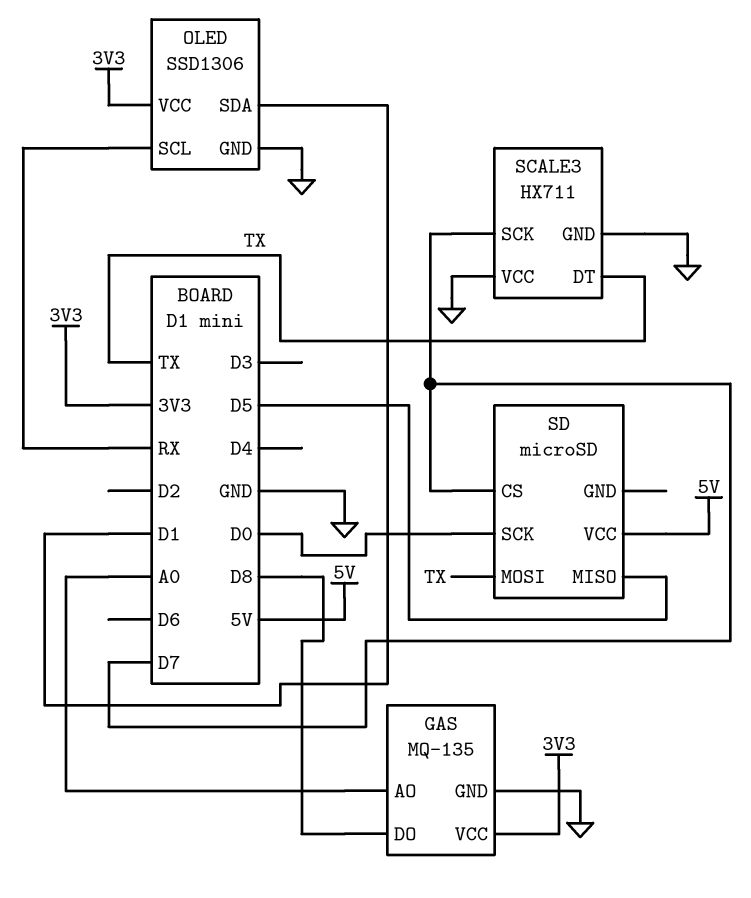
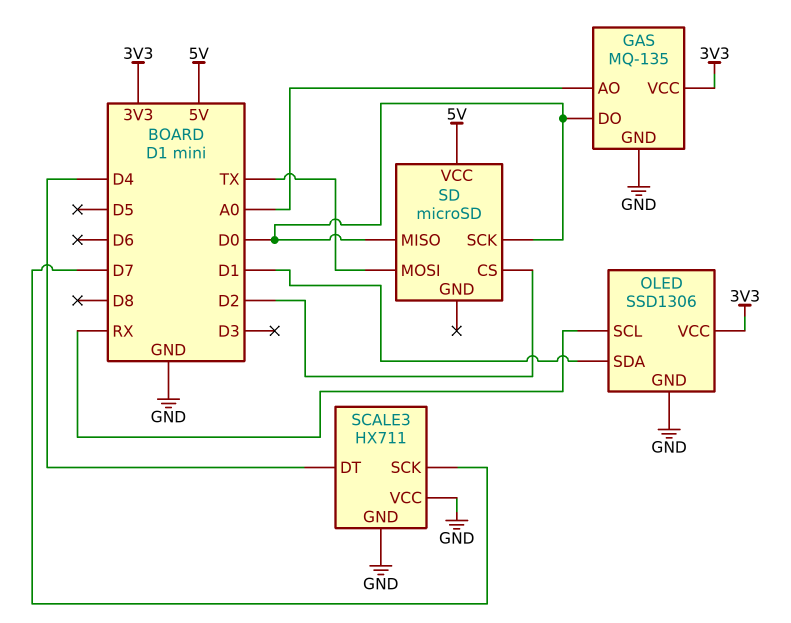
GAS pin DO: D8 -> D0
SCALE3 pin DT: TX -> D4
SD pin CS: D7 -> D2
SD pin MISO: D5 -> D0

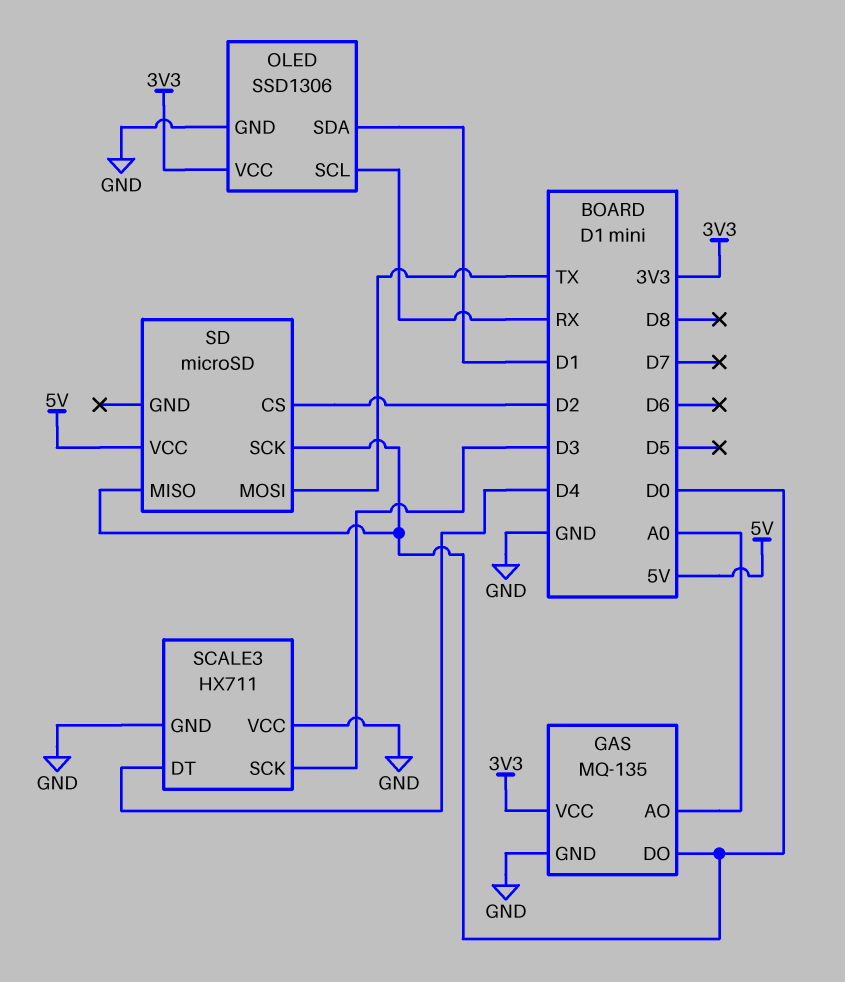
SCALE3 pin SCK: D7 -> D3

